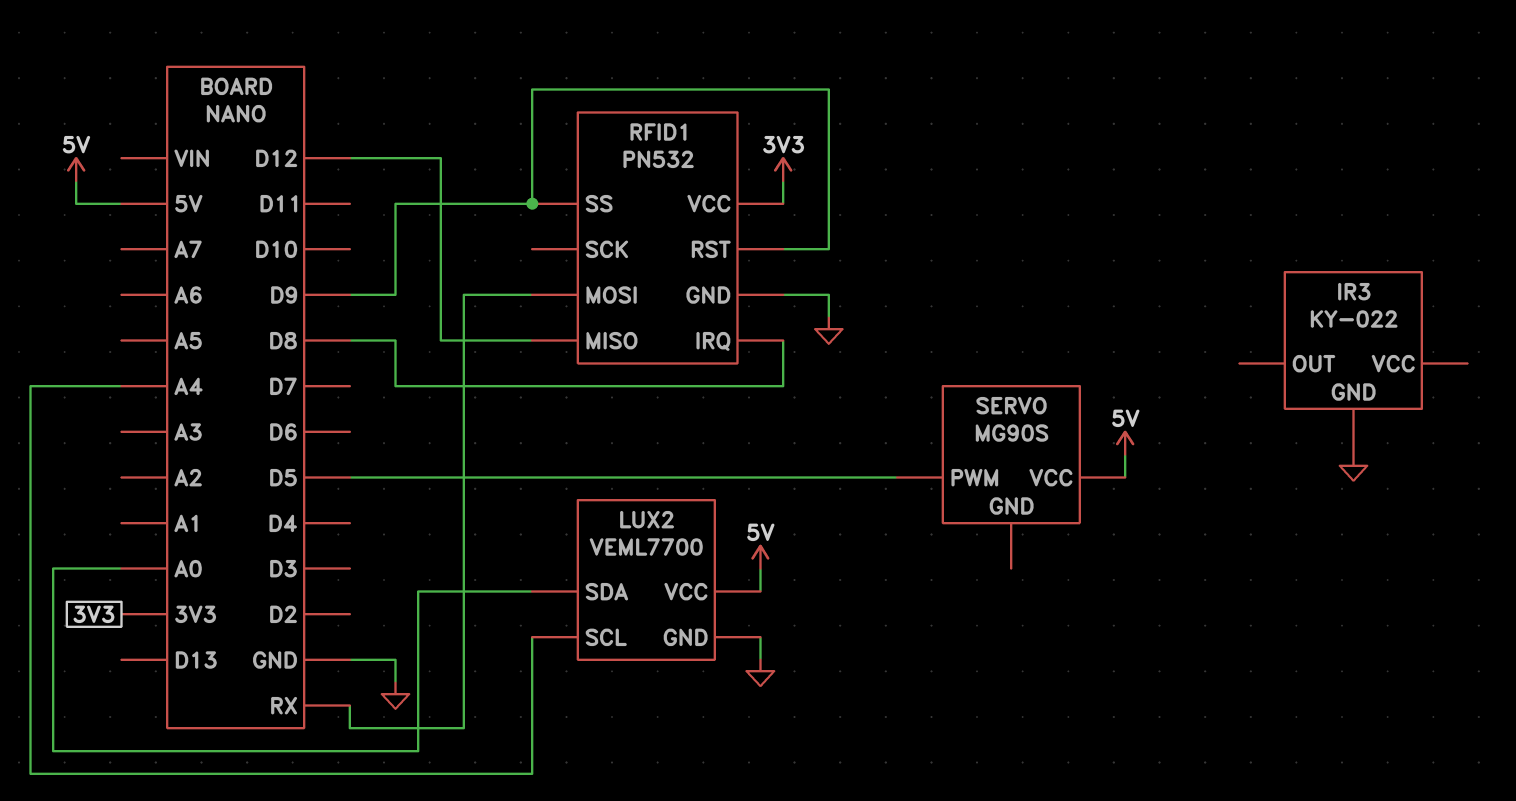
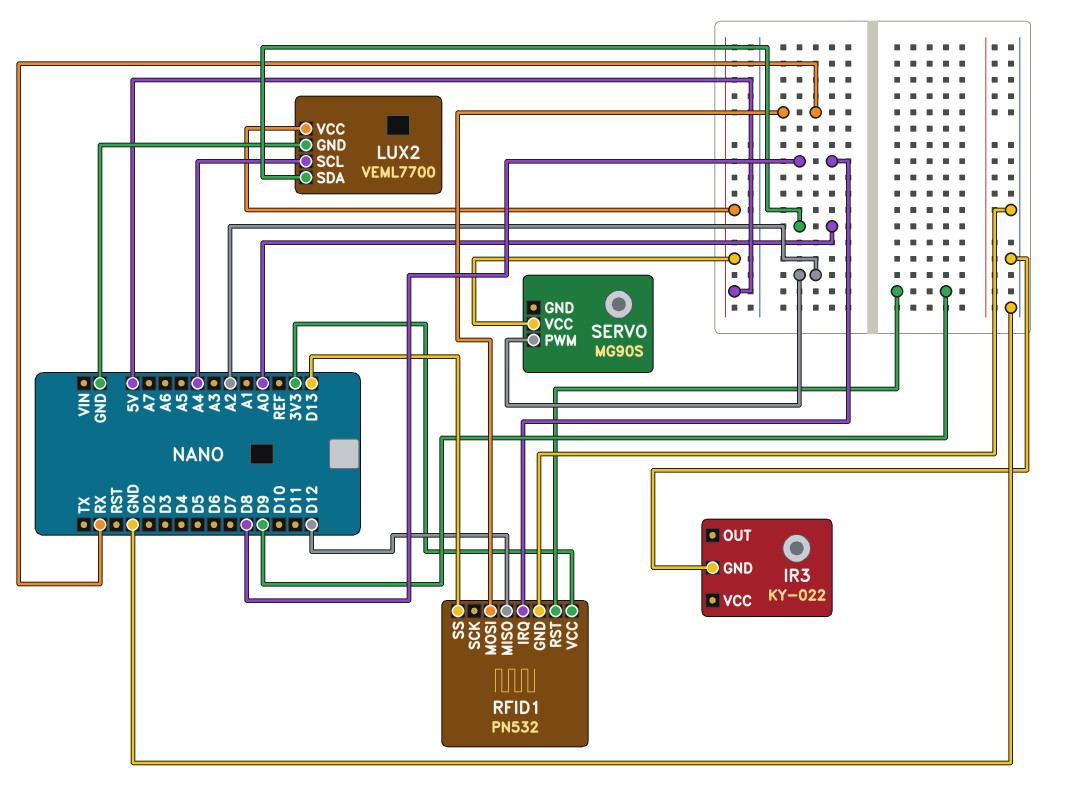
RFID1 pin SS: D9 -> D13
SERVO pin PWM: D5 -> A2

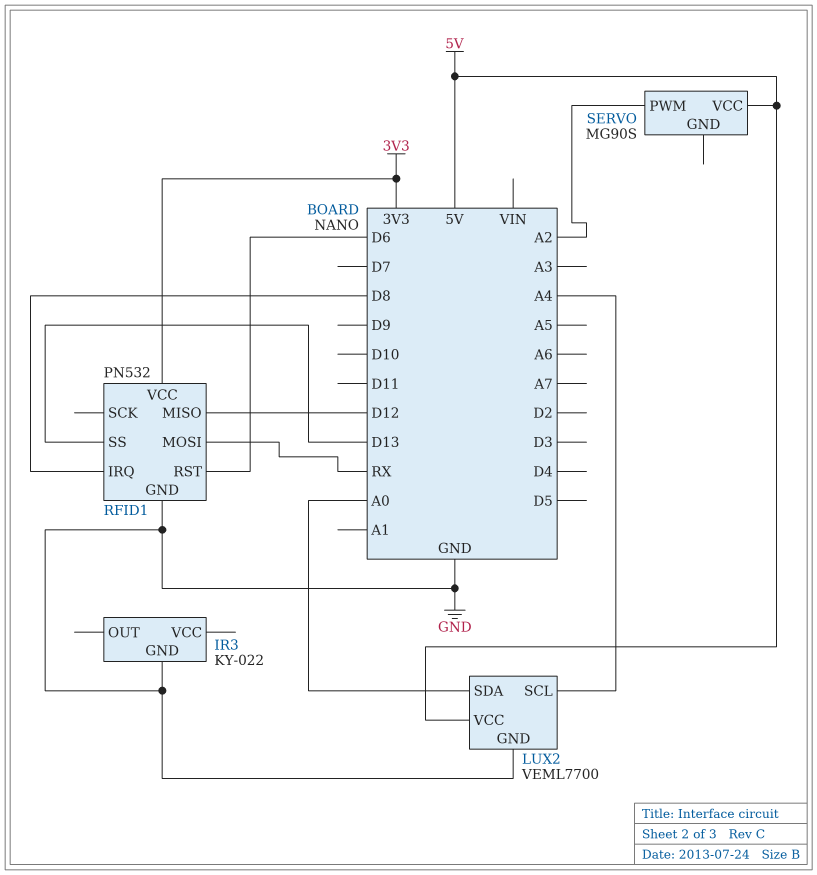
RFID1 pin RST: D9 -> D6

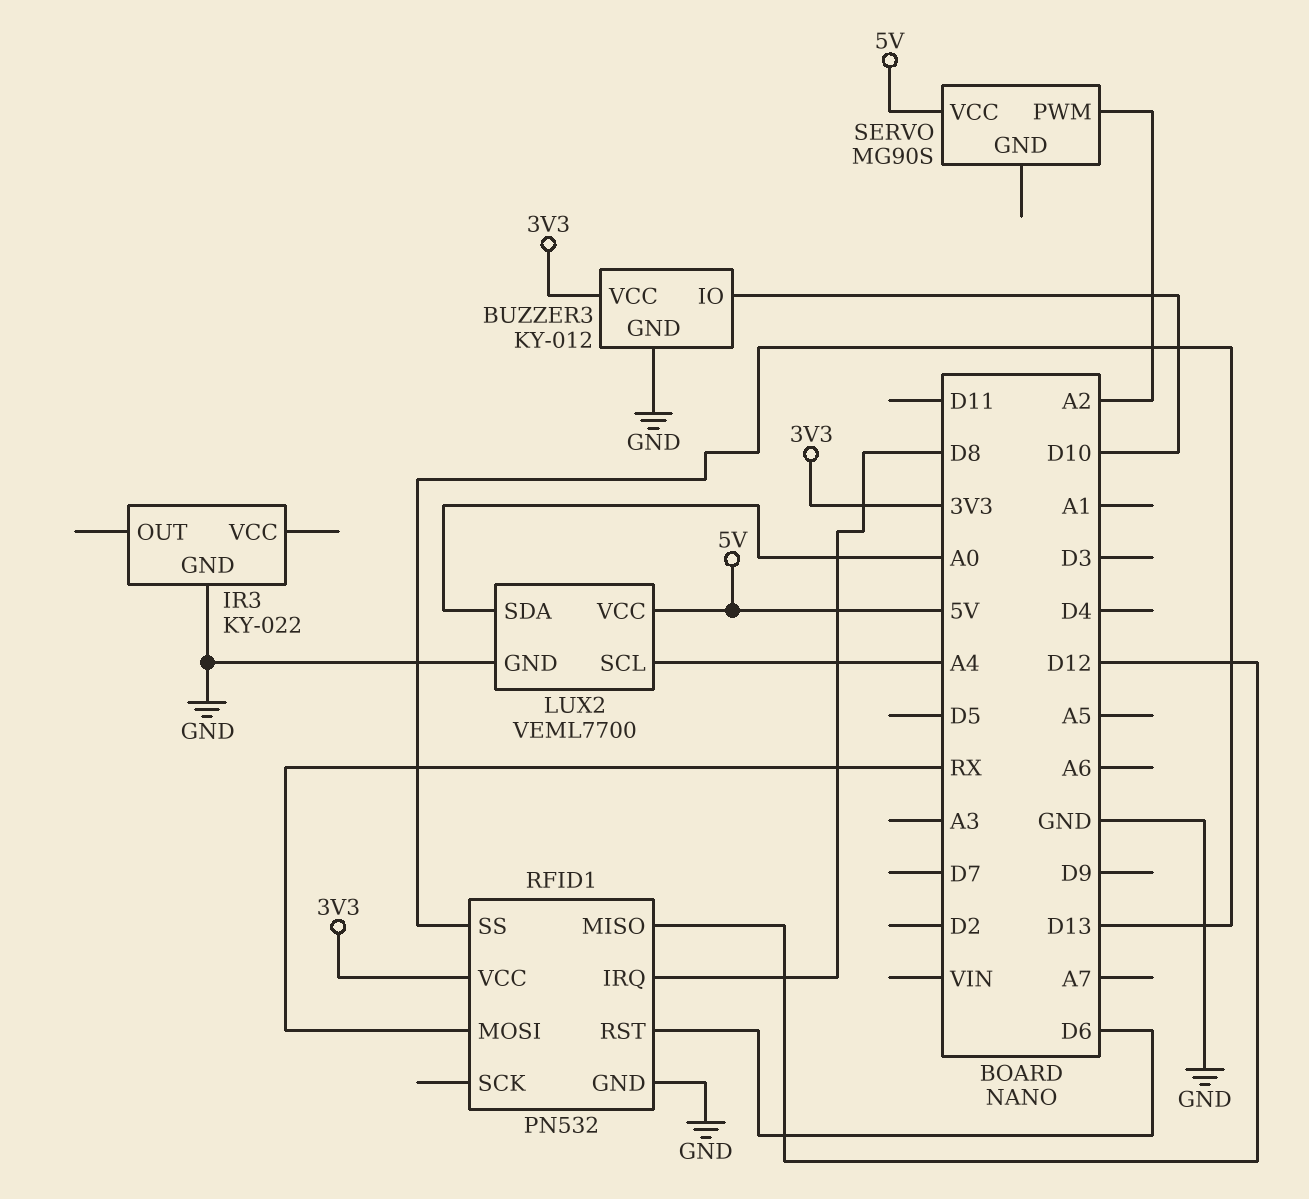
BUZZER3: none -> KY-012
BUZZER3 pin GND: none -> GND
BUZZER3 pin IO: none -> D10
BUZZER3 pin VCC: none -> 3V3

